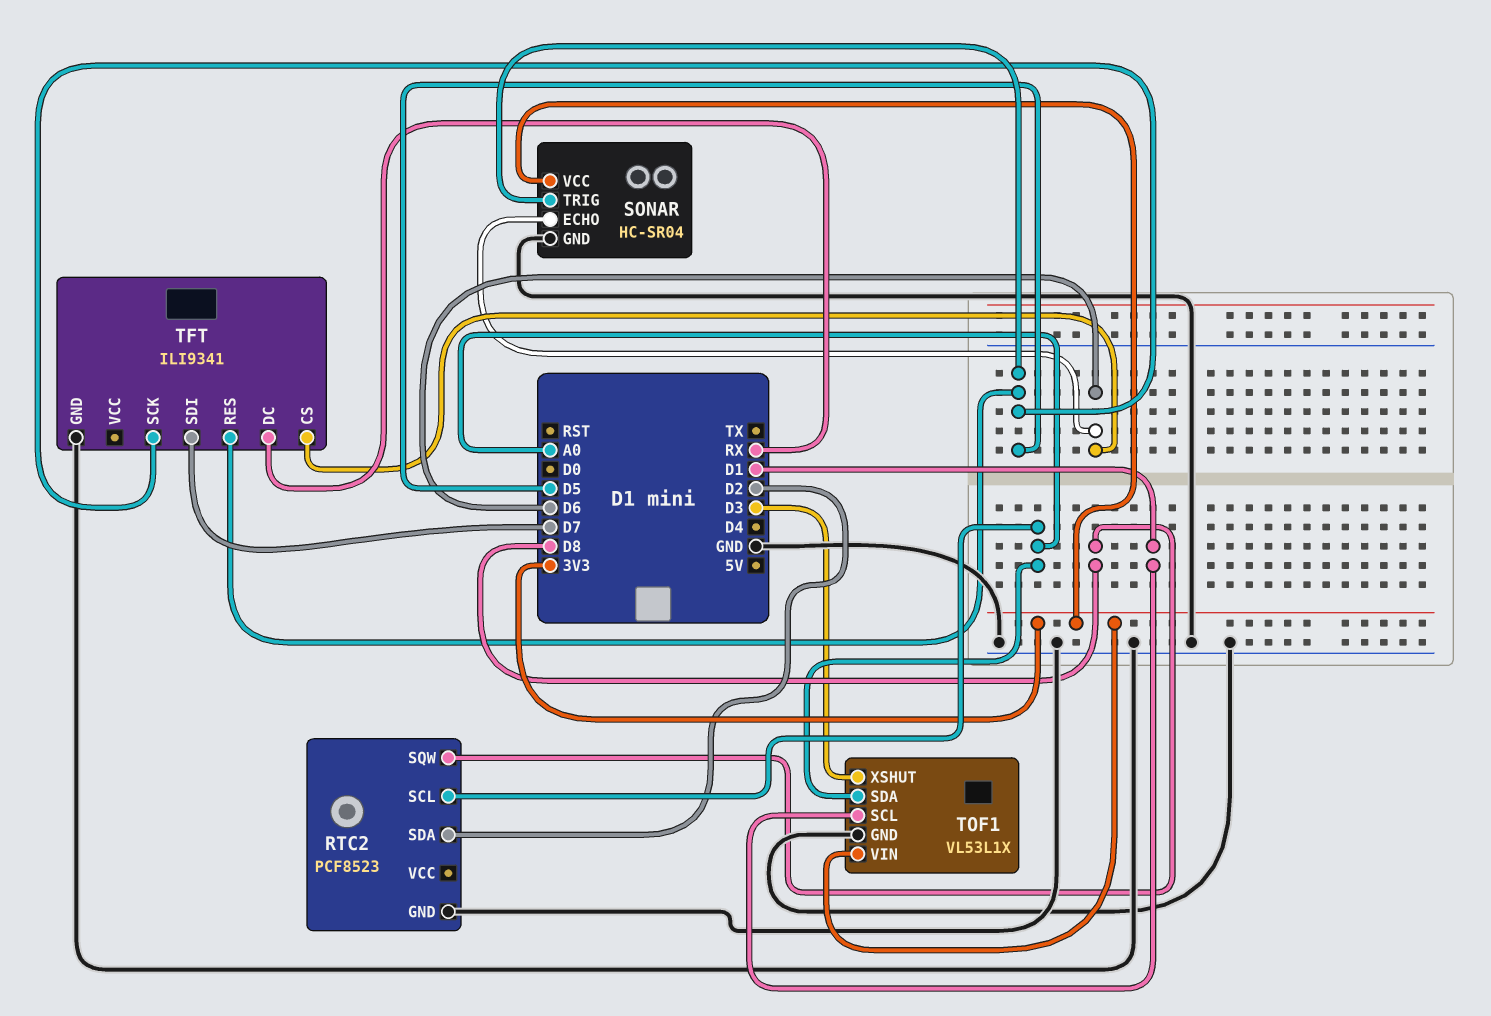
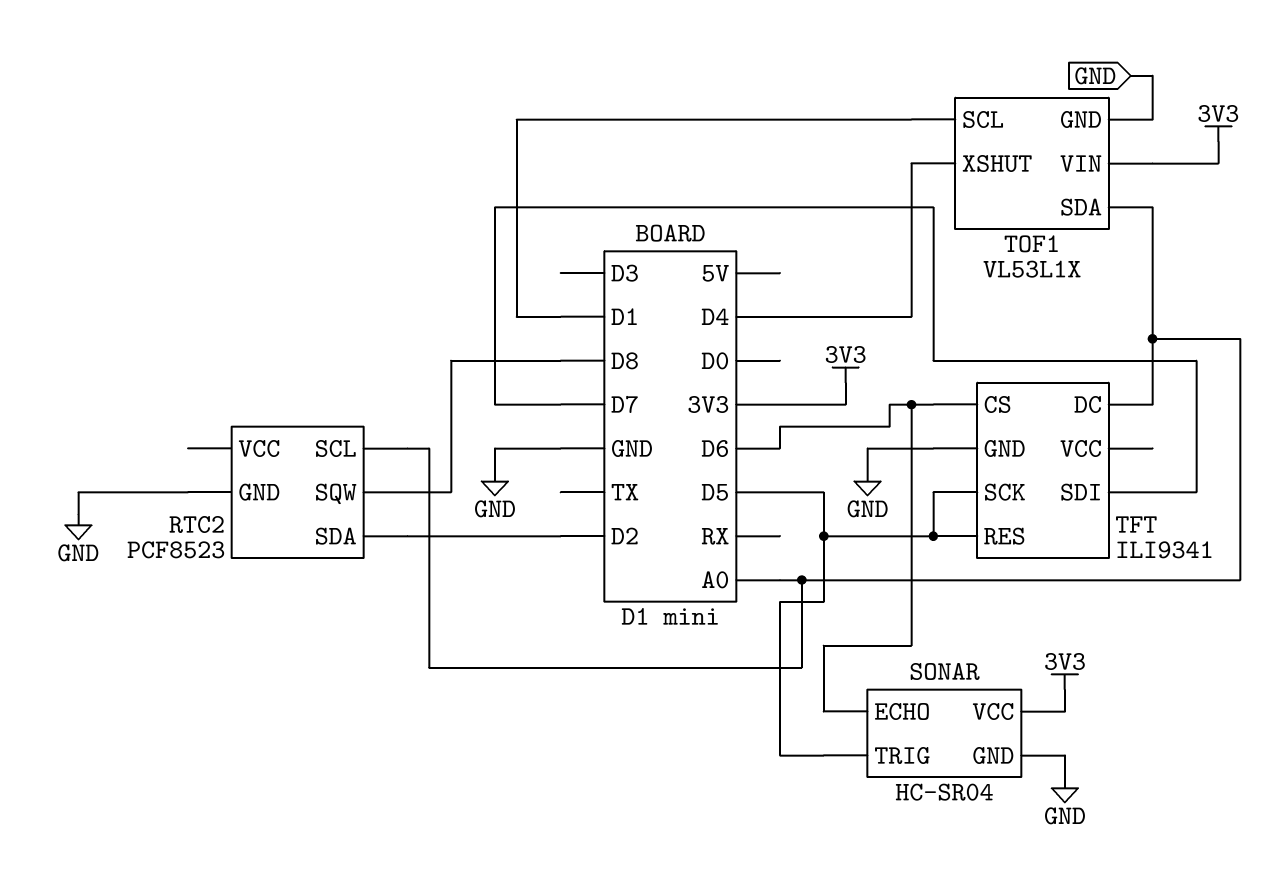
TFT pin DC: RX -> A0
TOF1 pin XSHUT: D3 -> D4

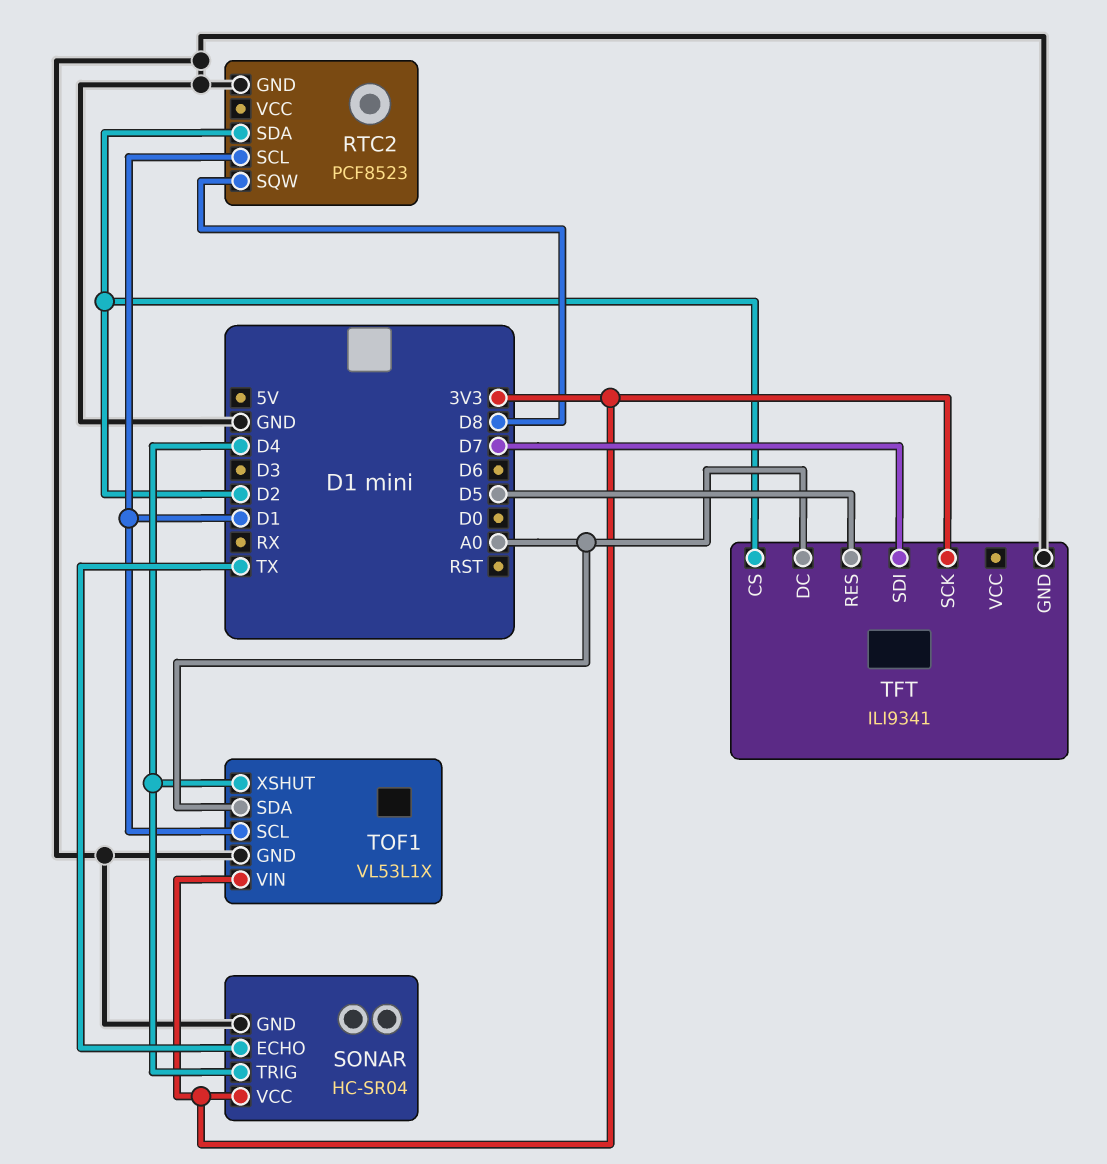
RTC2 pin SCL: A0 -> D1
SONAR pin ECHO: D6 -> TX
SONAR pin TRIG: D5 -> D4
TFT pin CS: D6 -> D2
TFT pin SCK: D5 -> 3V3

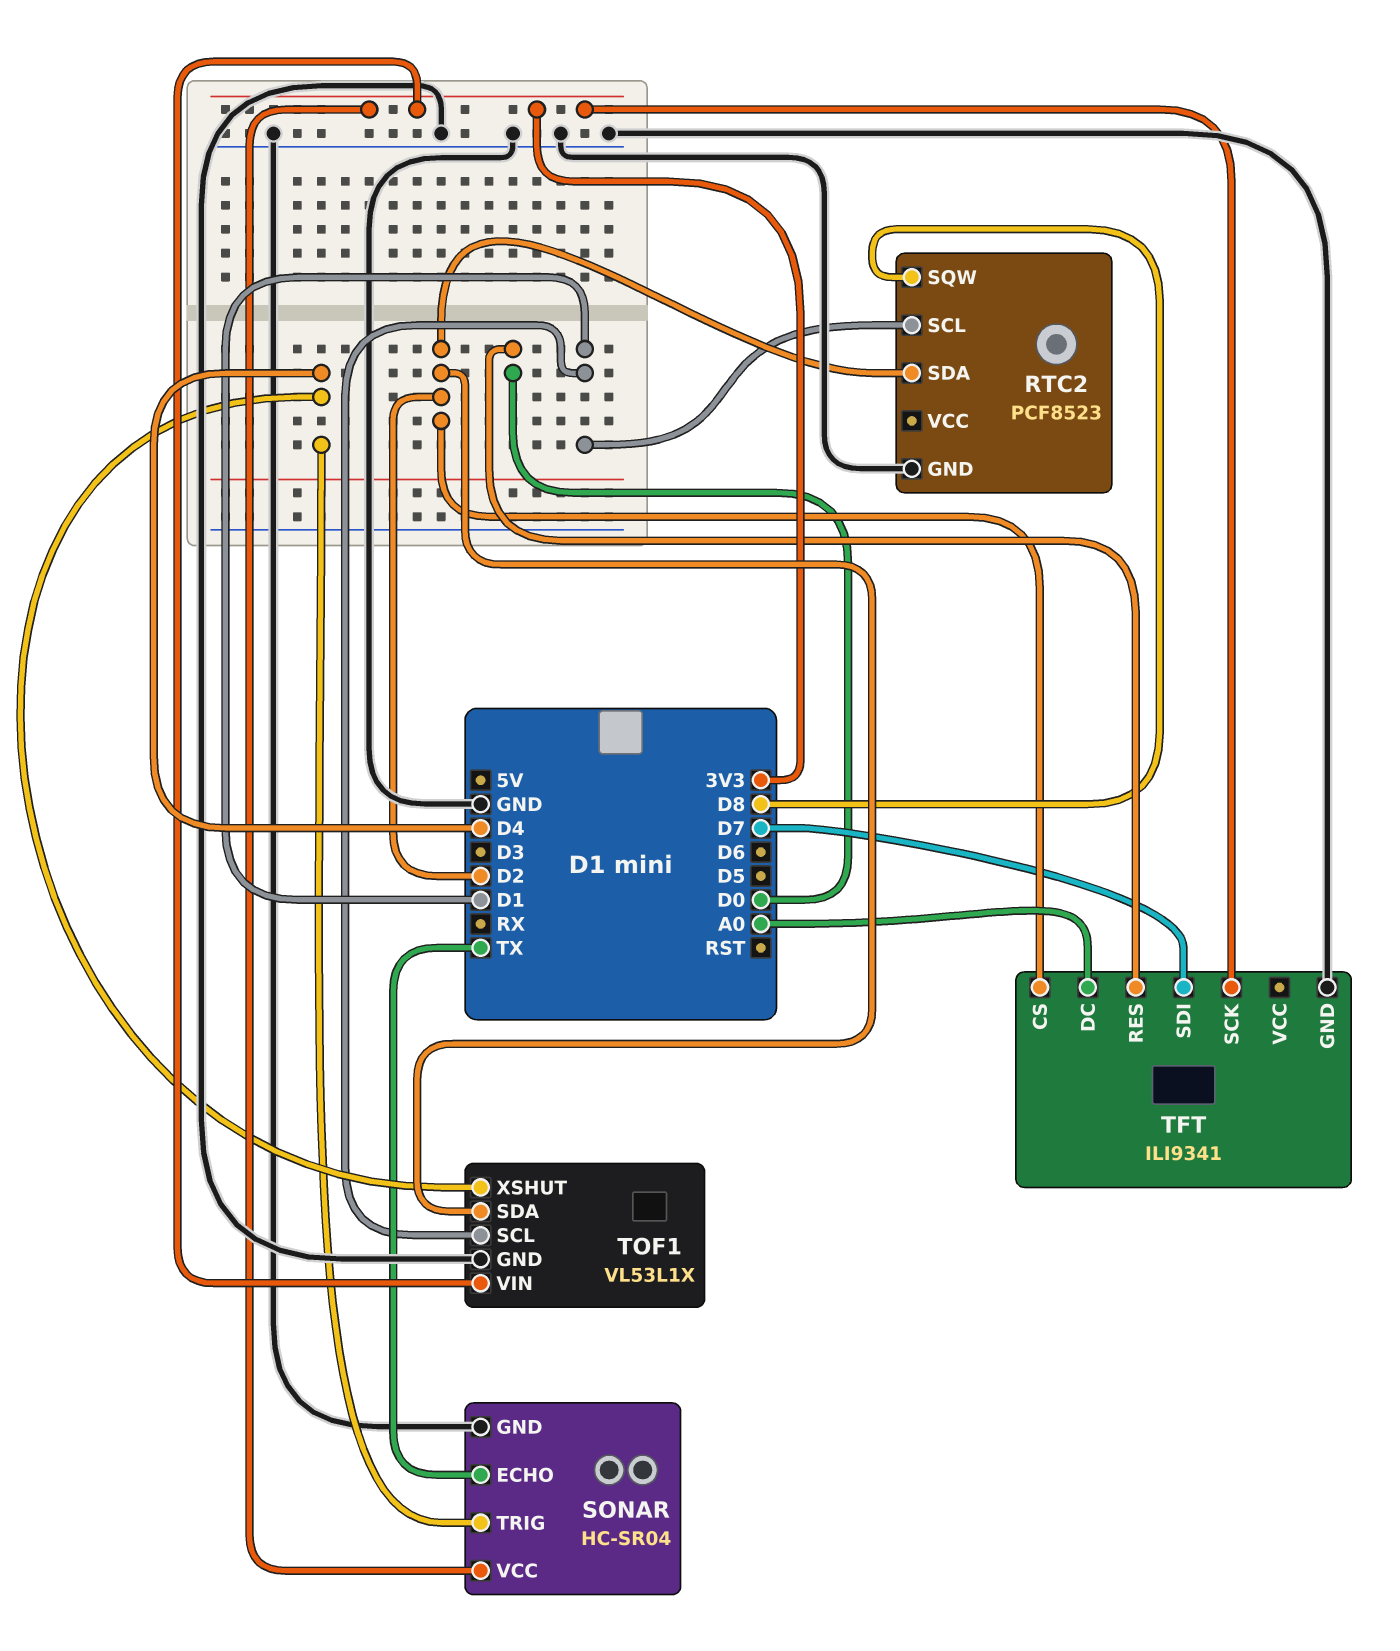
TFT pin RES: D5 -> D0
TOF1 pin SDA: A0 -> D2

